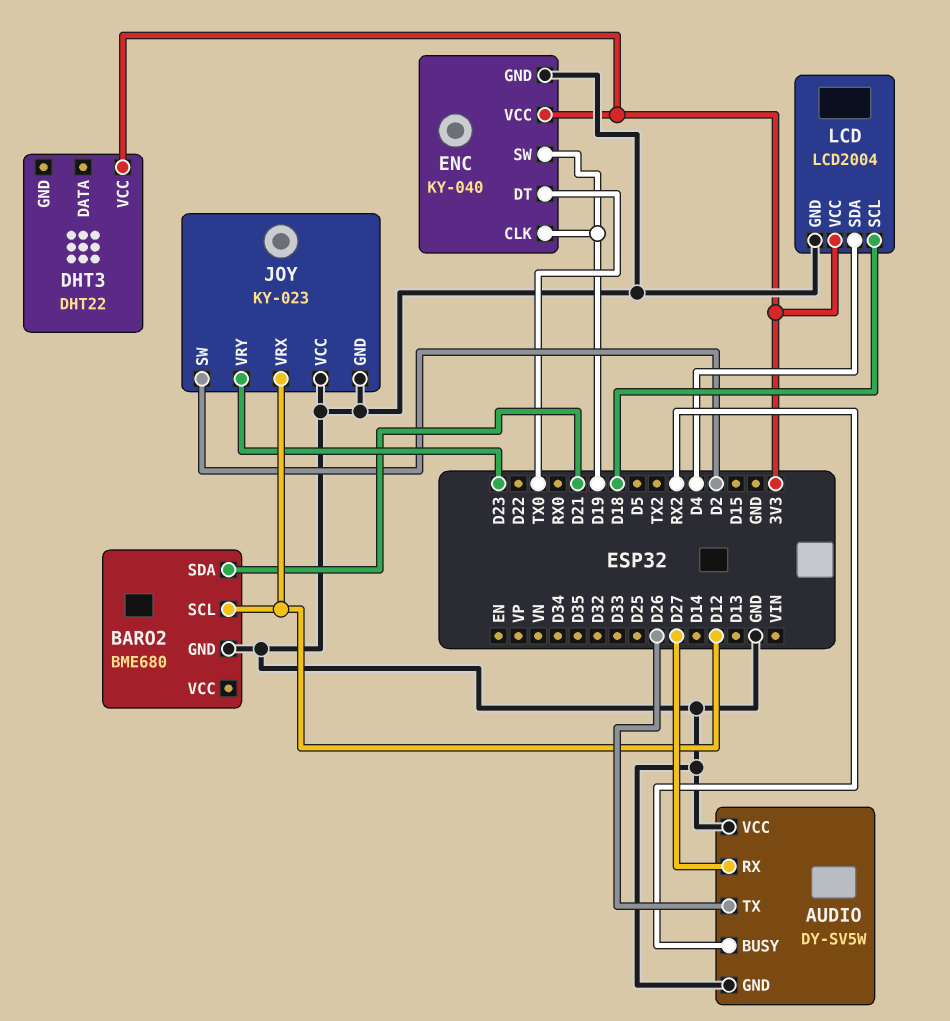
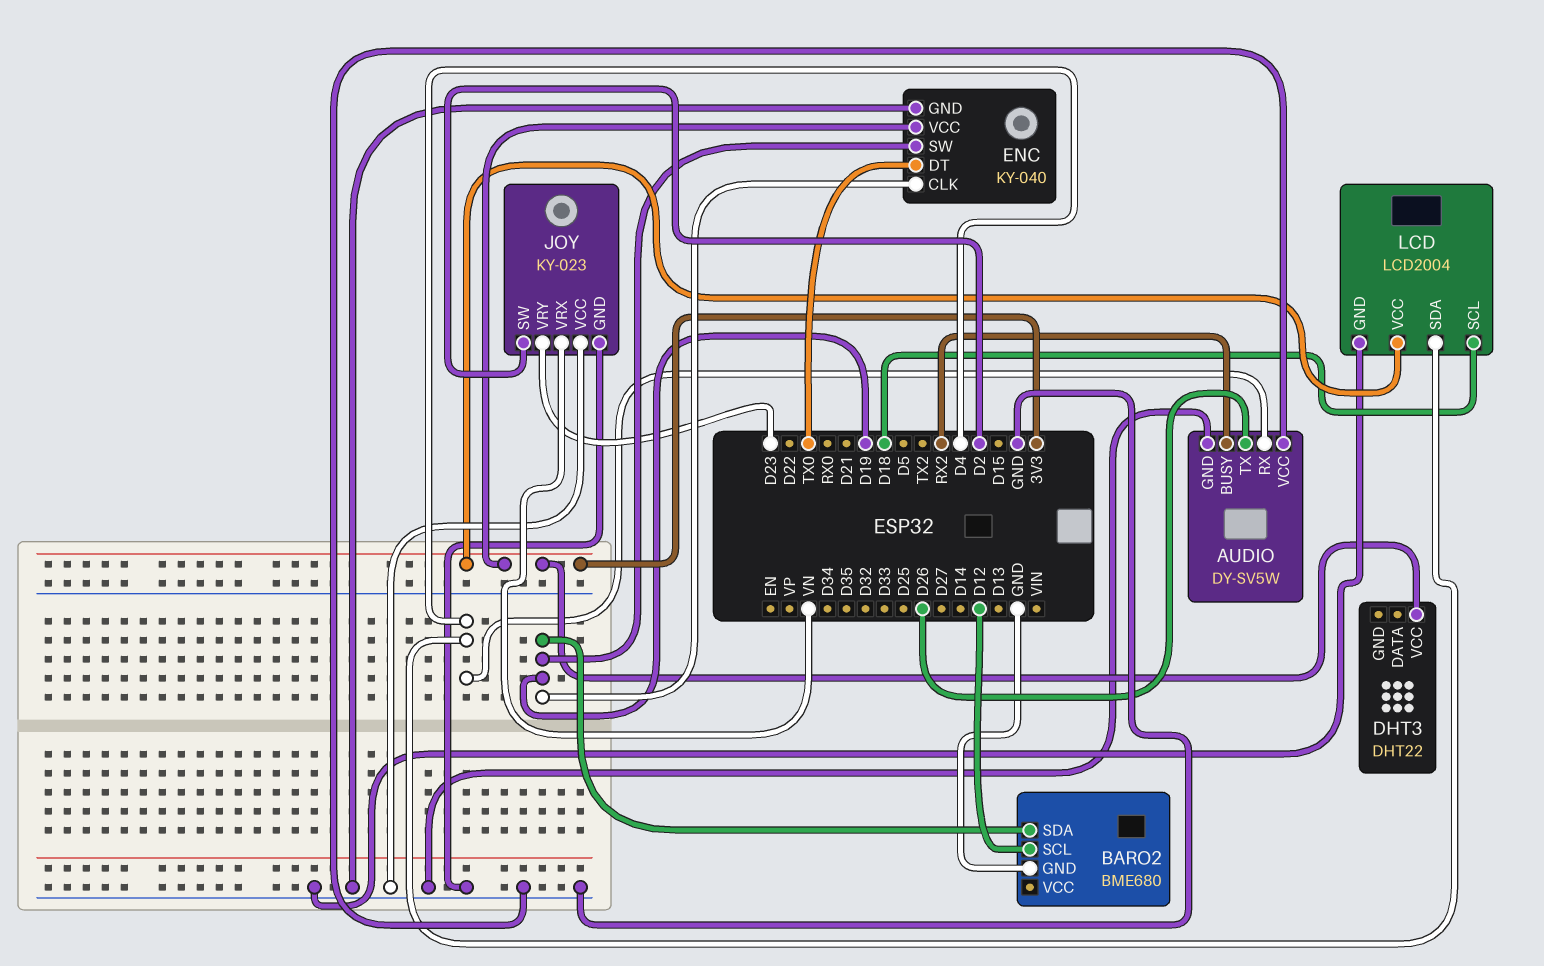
AUDIO pin RX: D27 -> D4
BARO2 pin SDA: D21 -> D19
JOY pin VRX: D12 -> VN

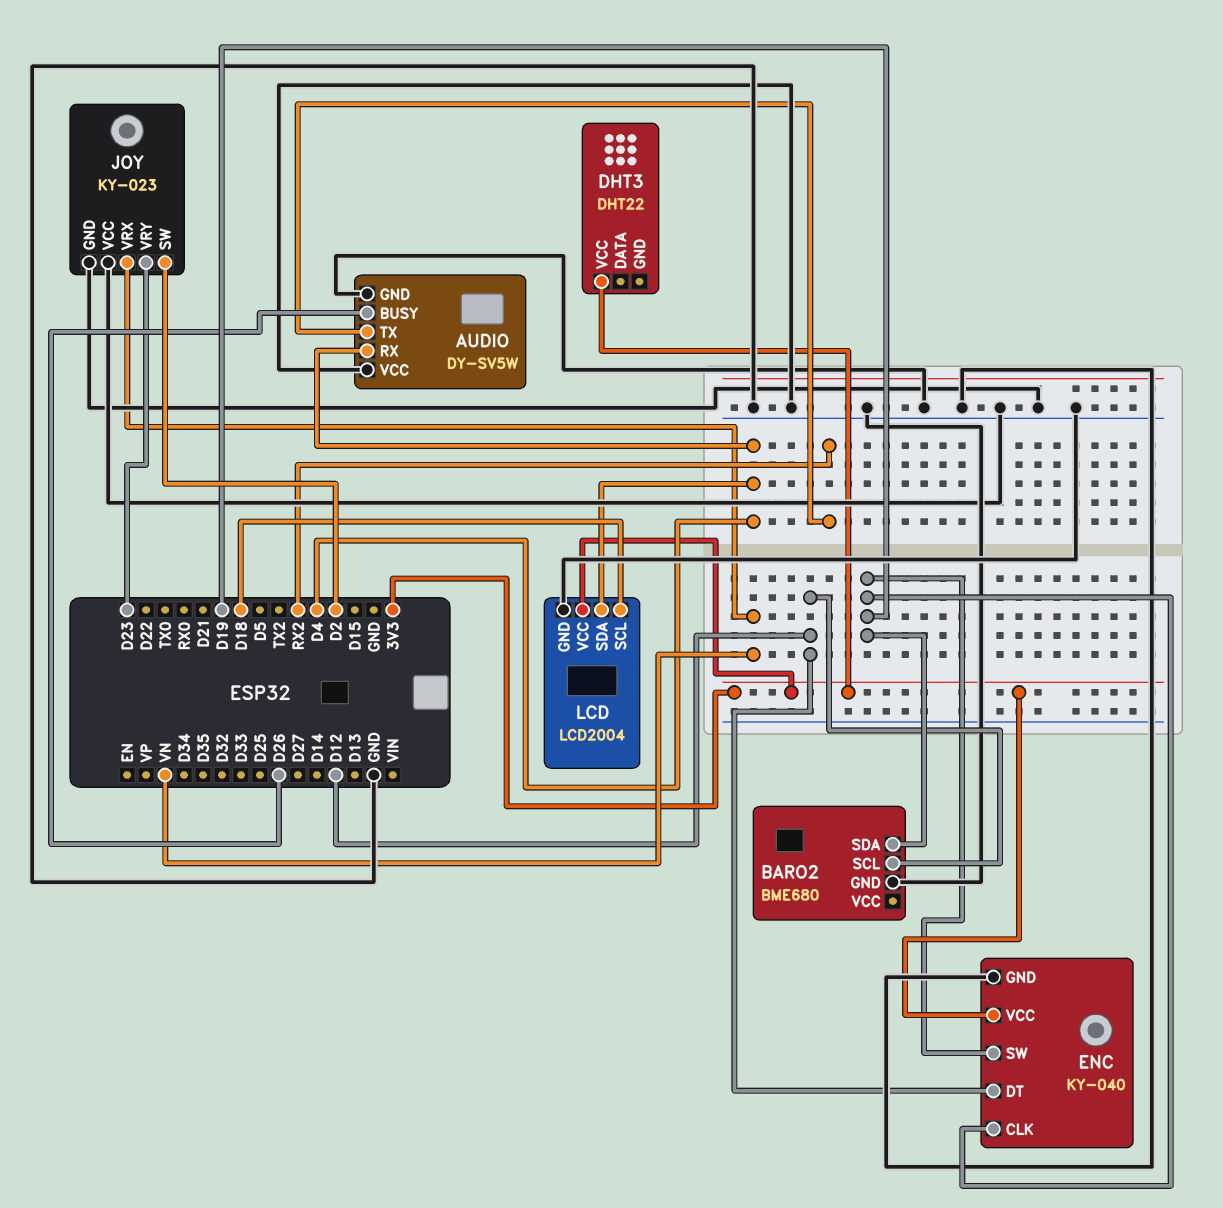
AUDIO pin BUSY: RX2 -> D26
AUDIO pin TX: D26 -> RX2
ENC pin DT: TX0 -> D12

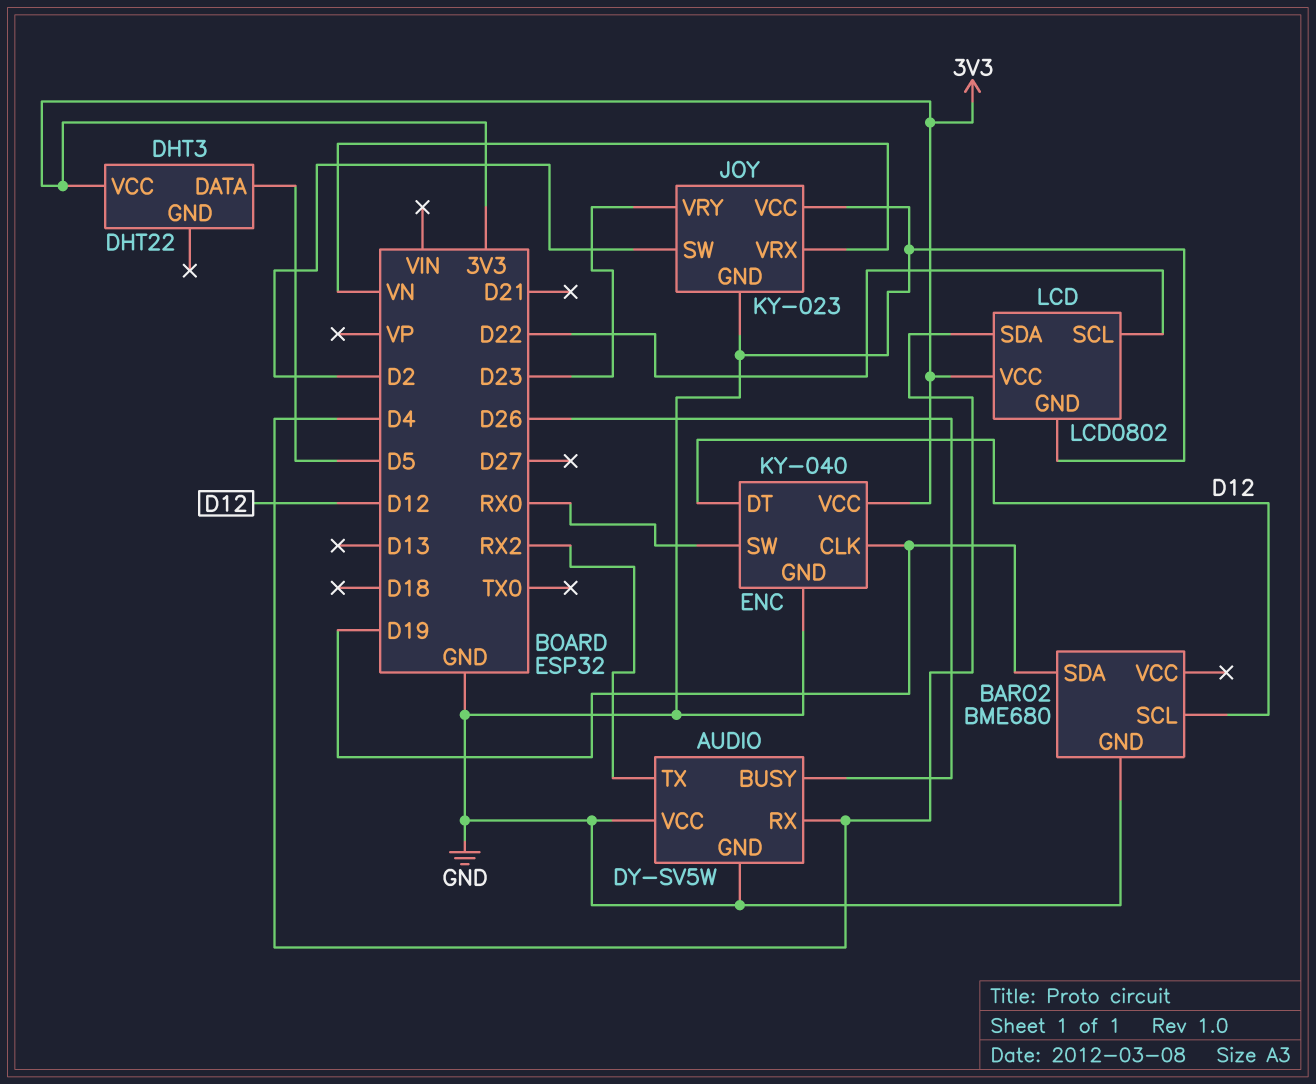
DHT3 pin DATA: none -> D5
ENC pin SW: D19 -> RX0
LCD: LCD2004 -> LCD0802
LCD pin SCL: D18 -> D22

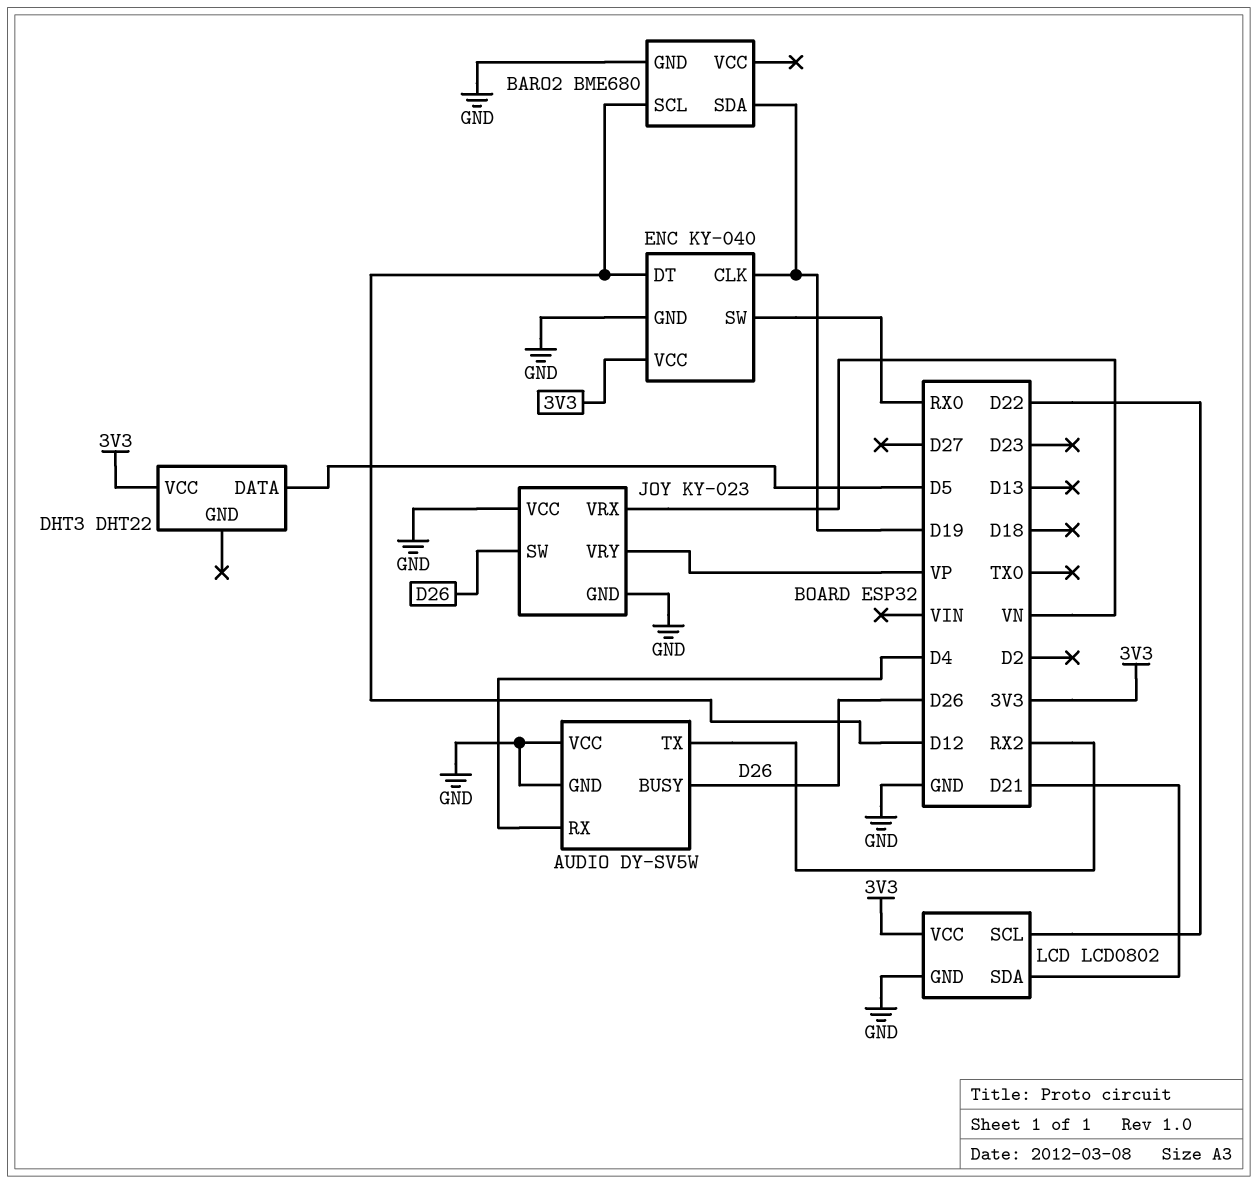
JOY pin SW: D2 -> D26
JOY pin VRY: D23 -> VP
LCD pin SDA: D4 -> D21

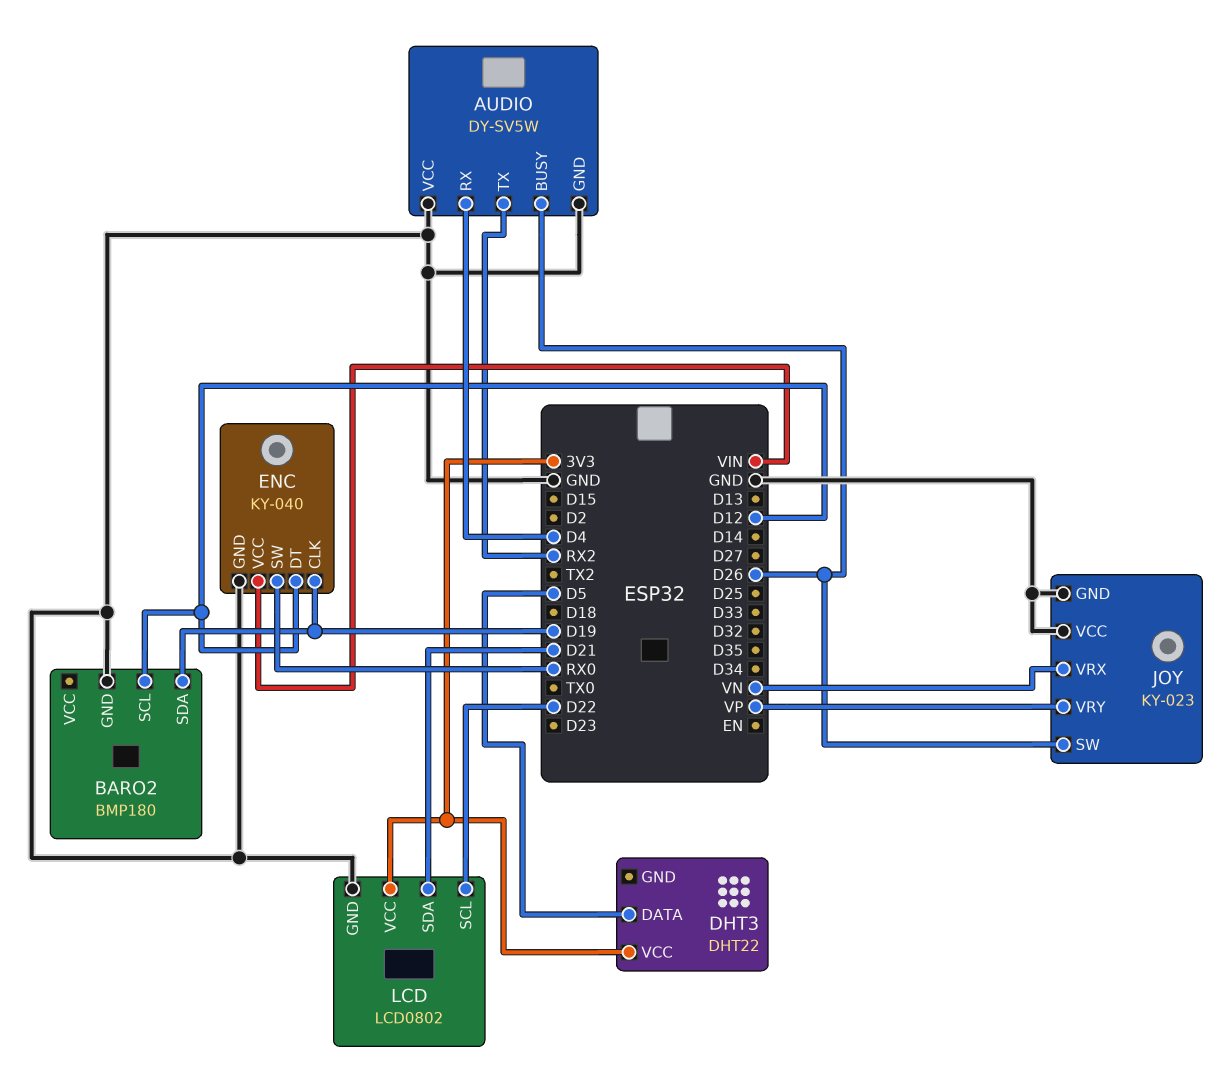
BARO2: BME680 -> BMP180
ENC pin VCC: 3V3 -> VIN

